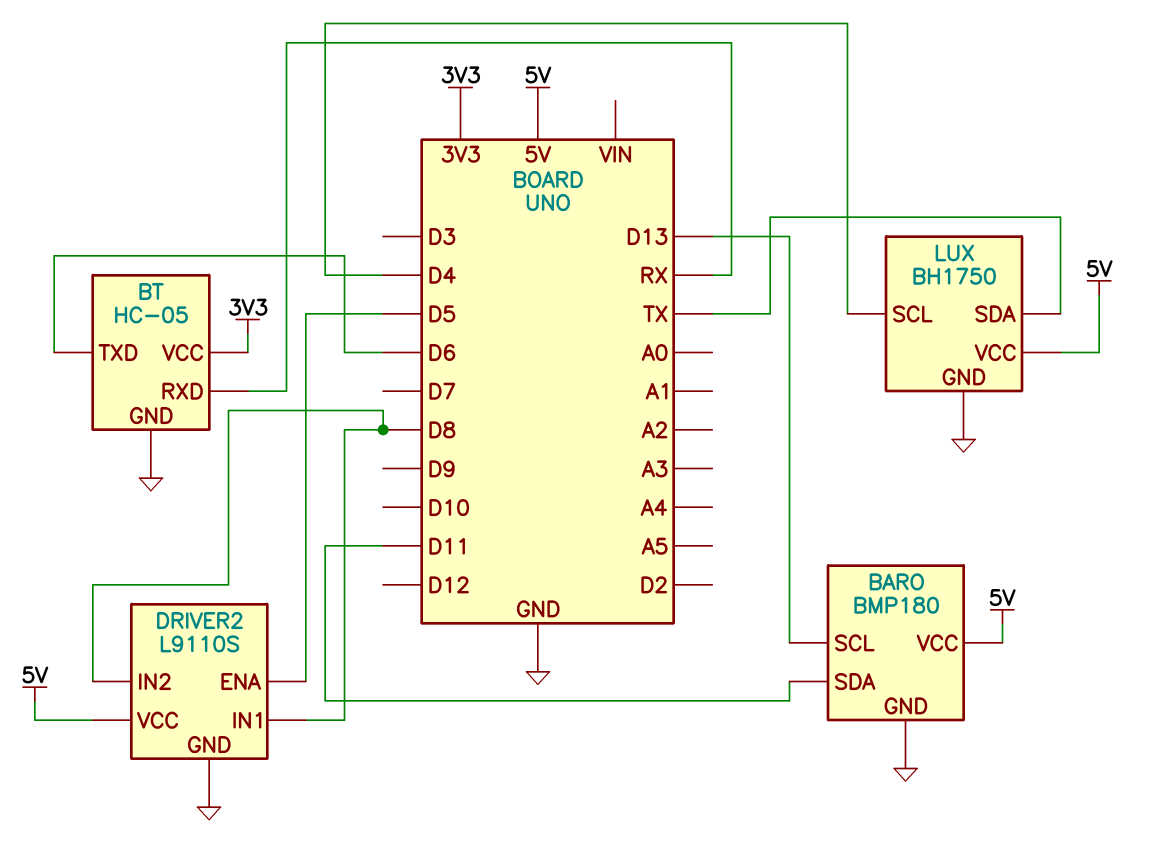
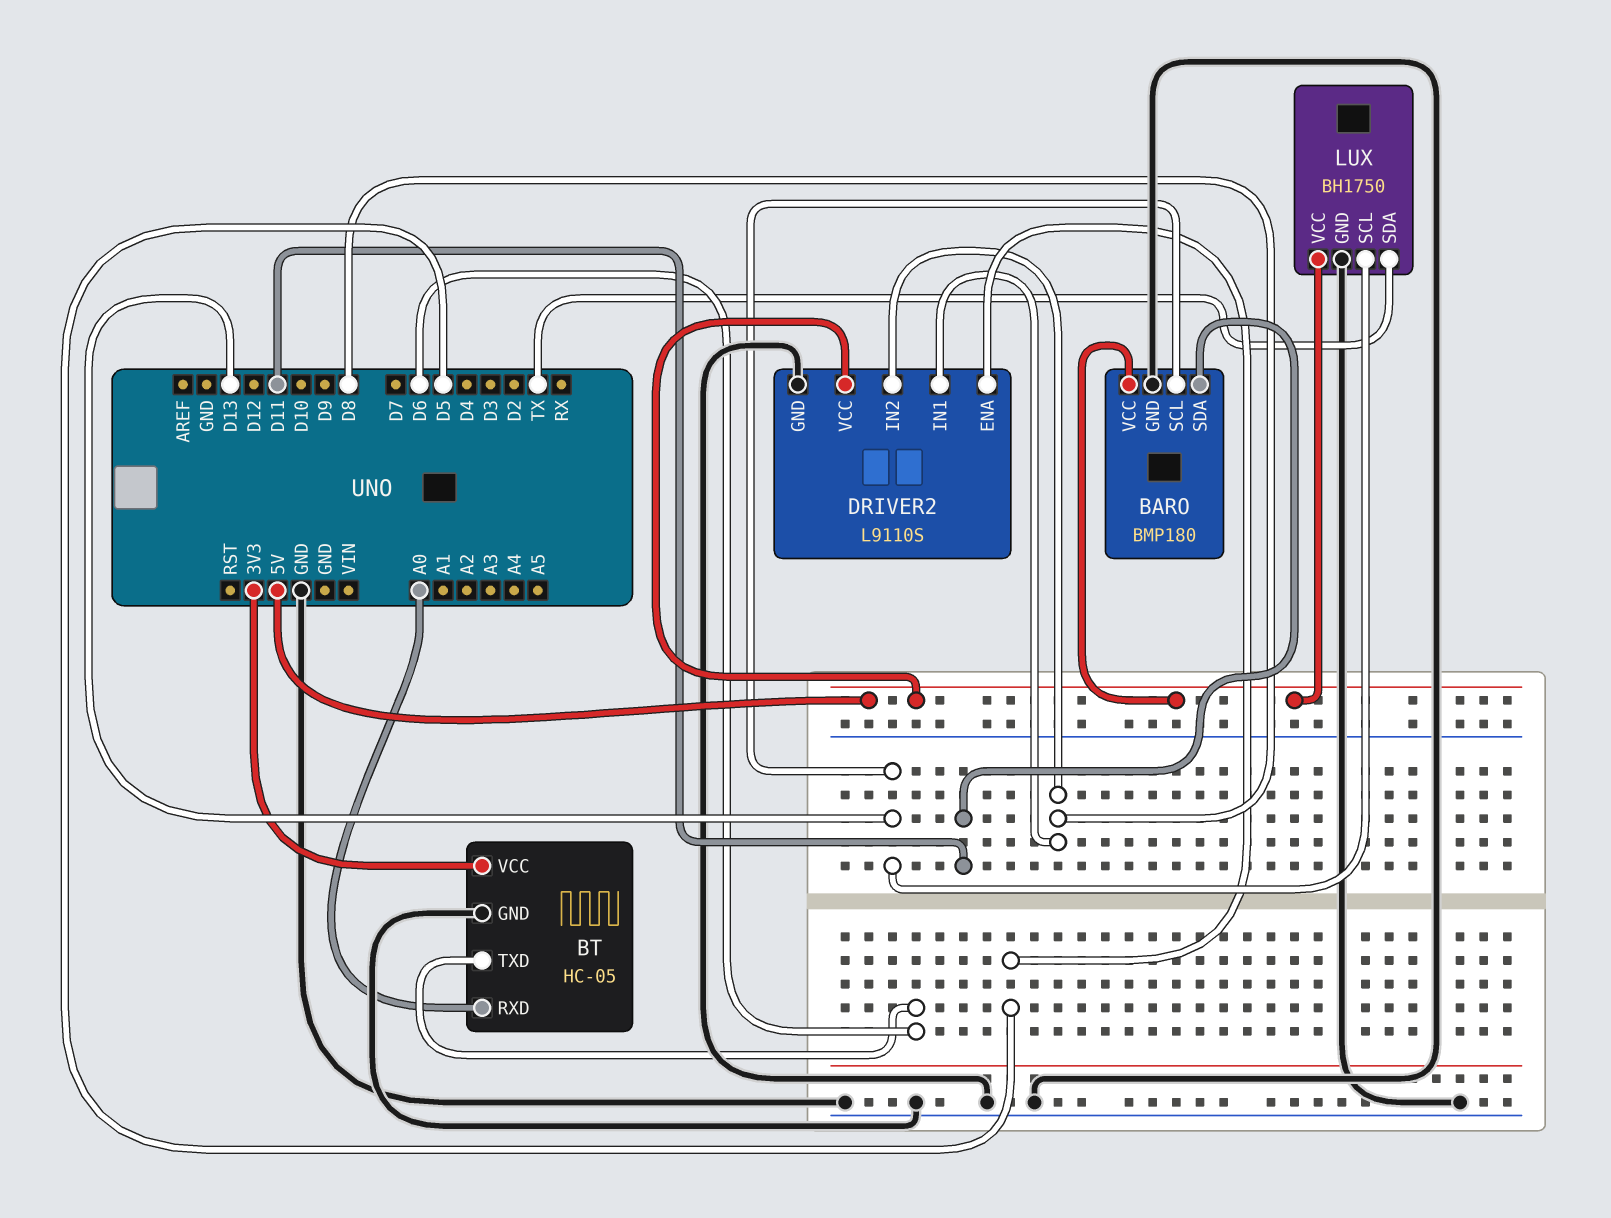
BT pin RXD: RX -> A0
LUX pin SCL: D4 -> D13

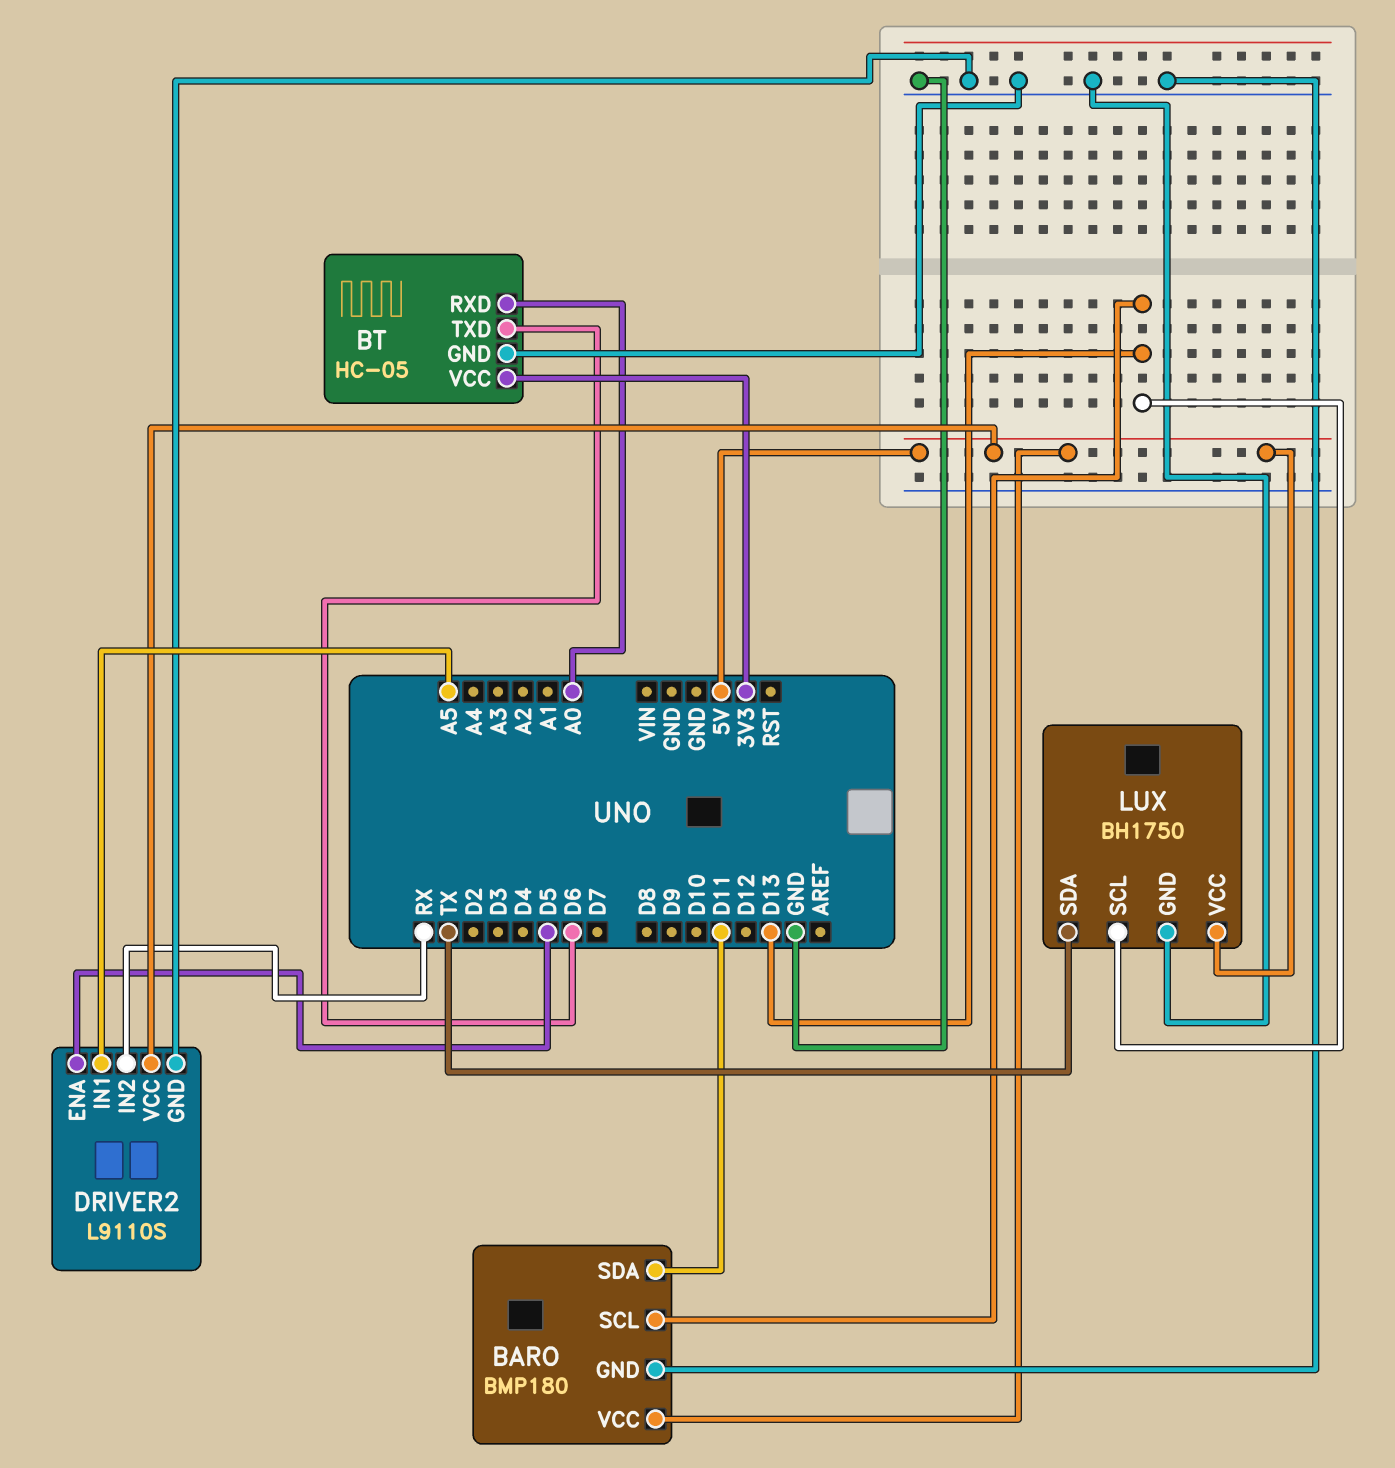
DRIVER2 pin IN1: D8 -> A5
DRIVER2 pin IN2: D8 -> RX

